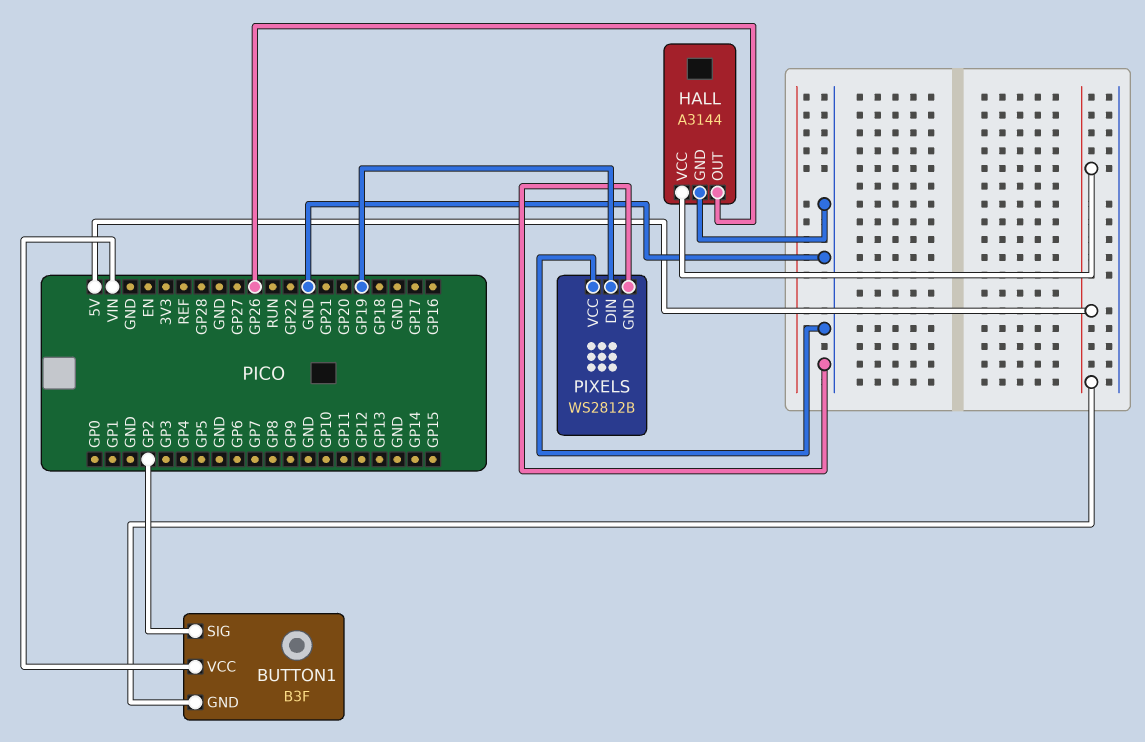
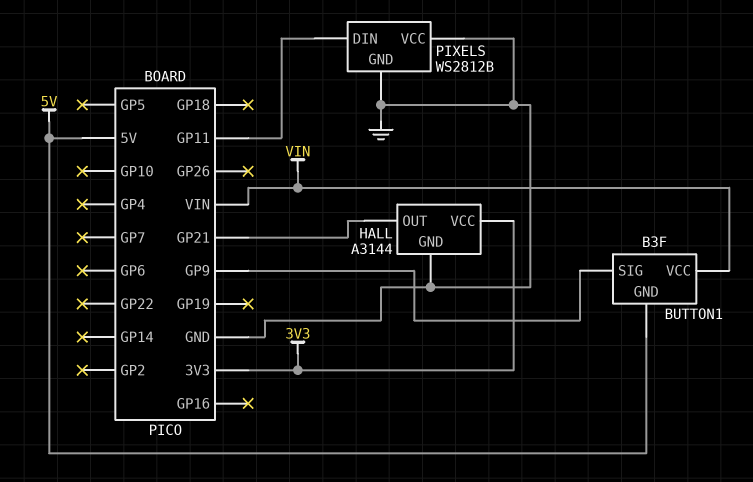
BUTTON1 pin SIG: GP2 -> GP9
HALL pin OUT: GP26 -> GP21
HALL pin VCC: 5V -> 3V3
PIXELS pin DIN: GP19 -> GP11

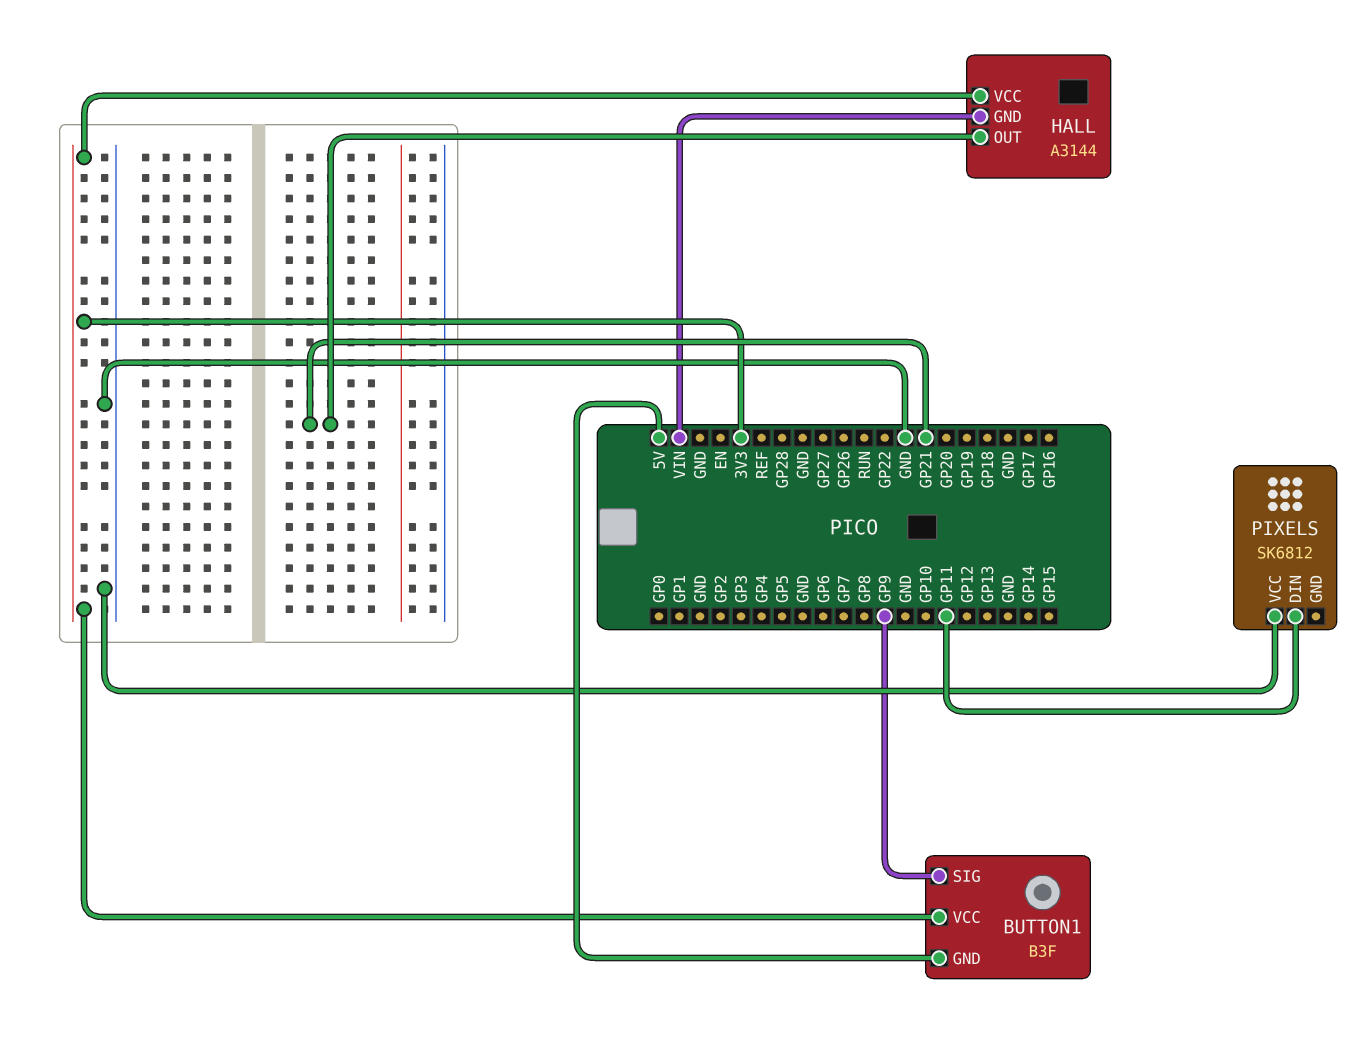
BUTTON1 pin VCC: VIN -> 3V3
HALL pin GND: GND -> VIN
PIXELS: WS2812B -> SK6812
PIXELS pin GND: GND -> none

